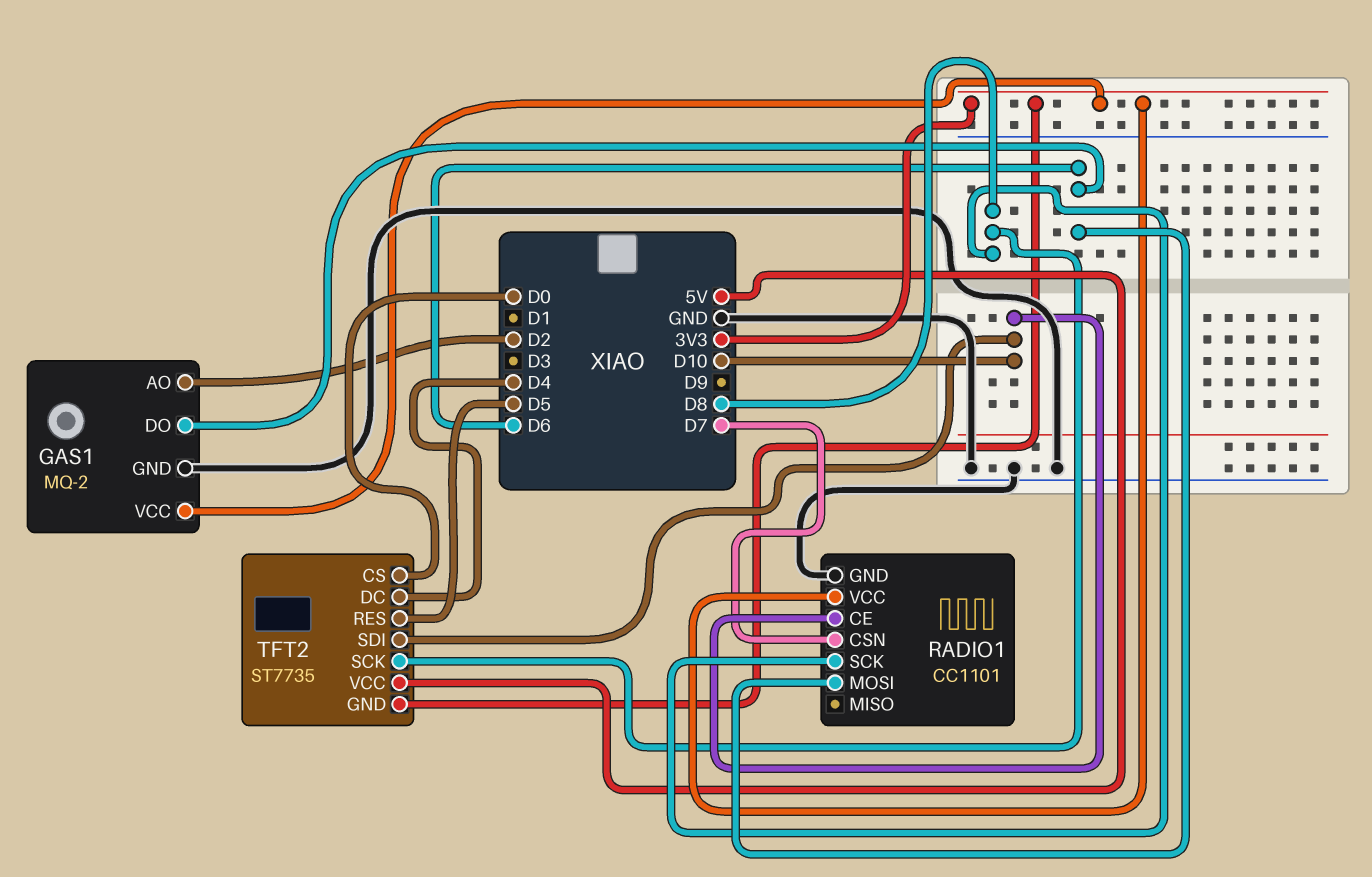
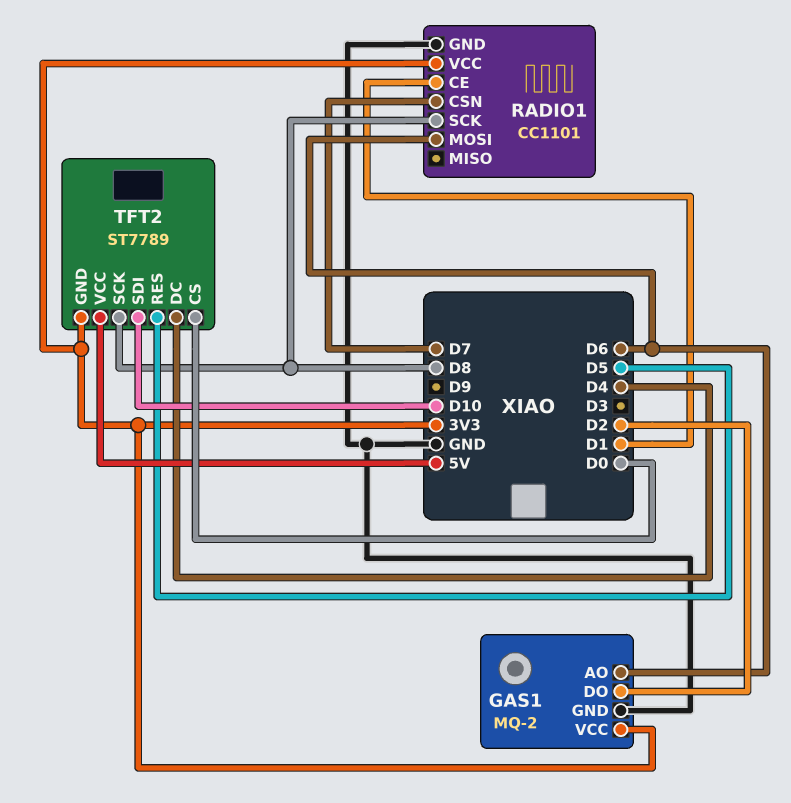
GAS1 pin AO: D2 -> D6
GAS1 pin DO: D6 -> D2
RADIO1 pin CE: D10 -> D1
TFT2: ST7735 -> ST7789

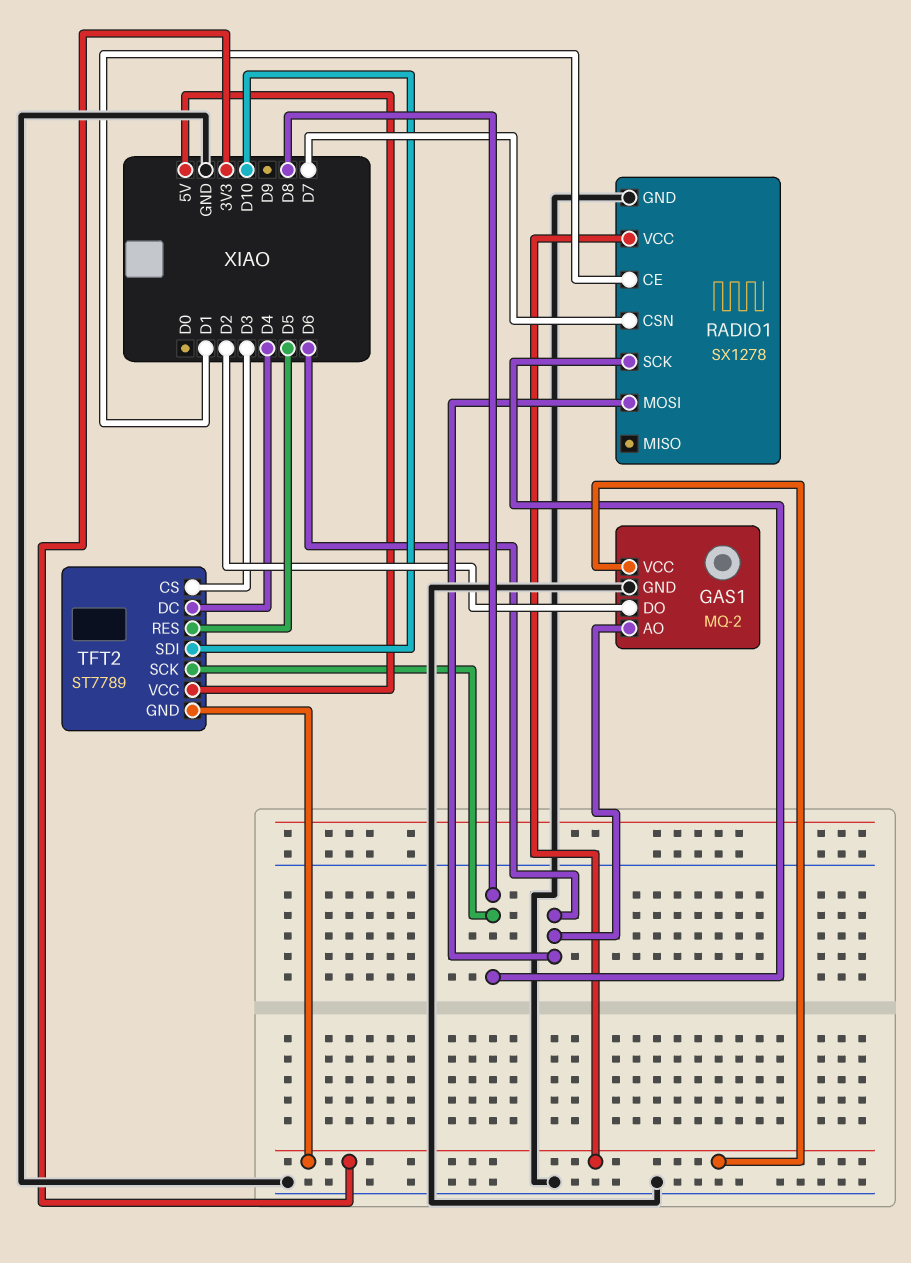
RADIO1: CC1101 -> SX1278
TFT2 pin CS: D0 -> D3

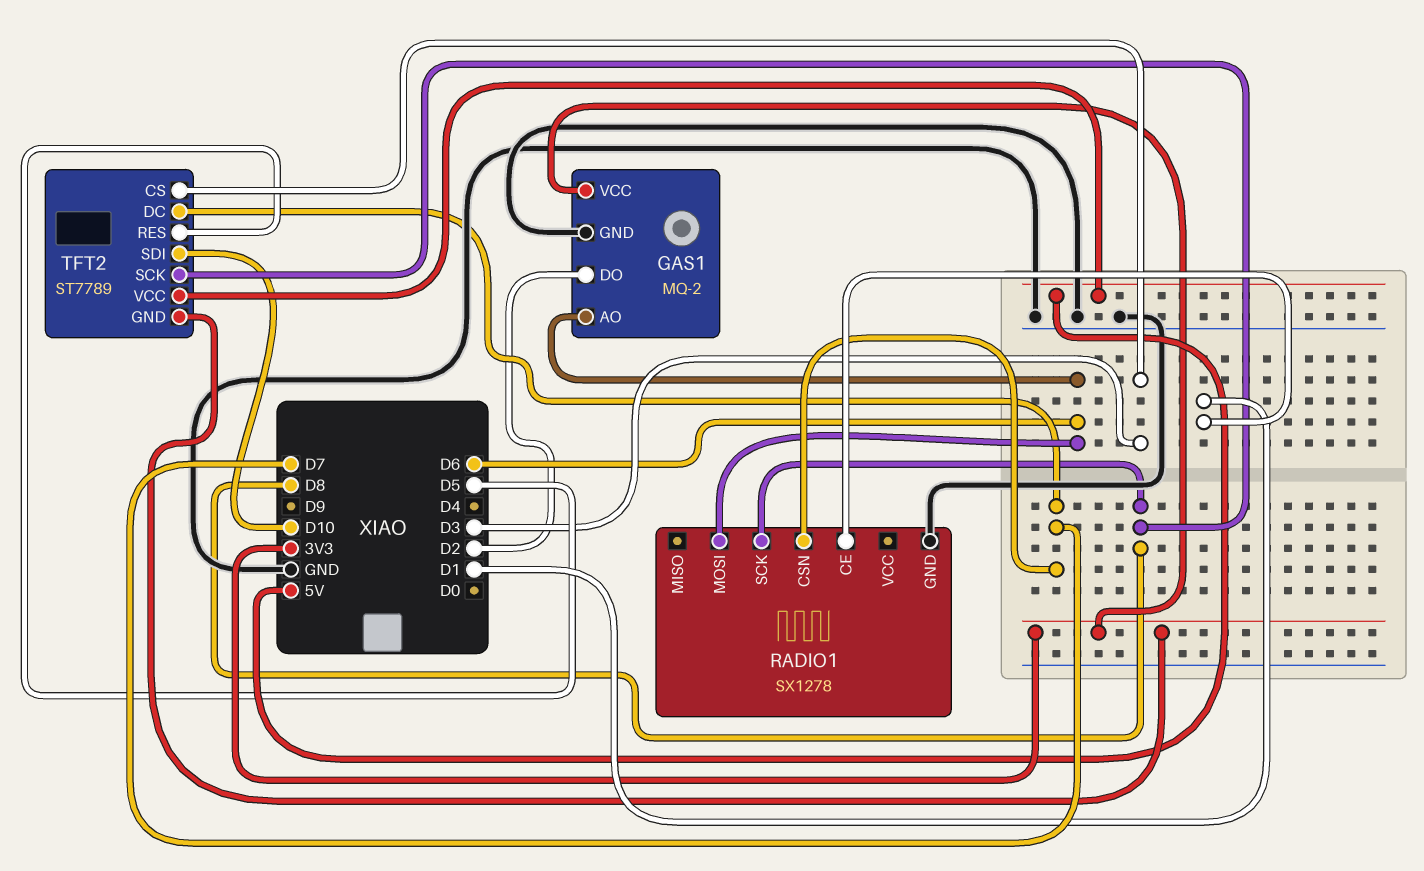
RADIO1 pin VCC: 3V3 -> none
TFT2 pin DC: D4 -> D7

